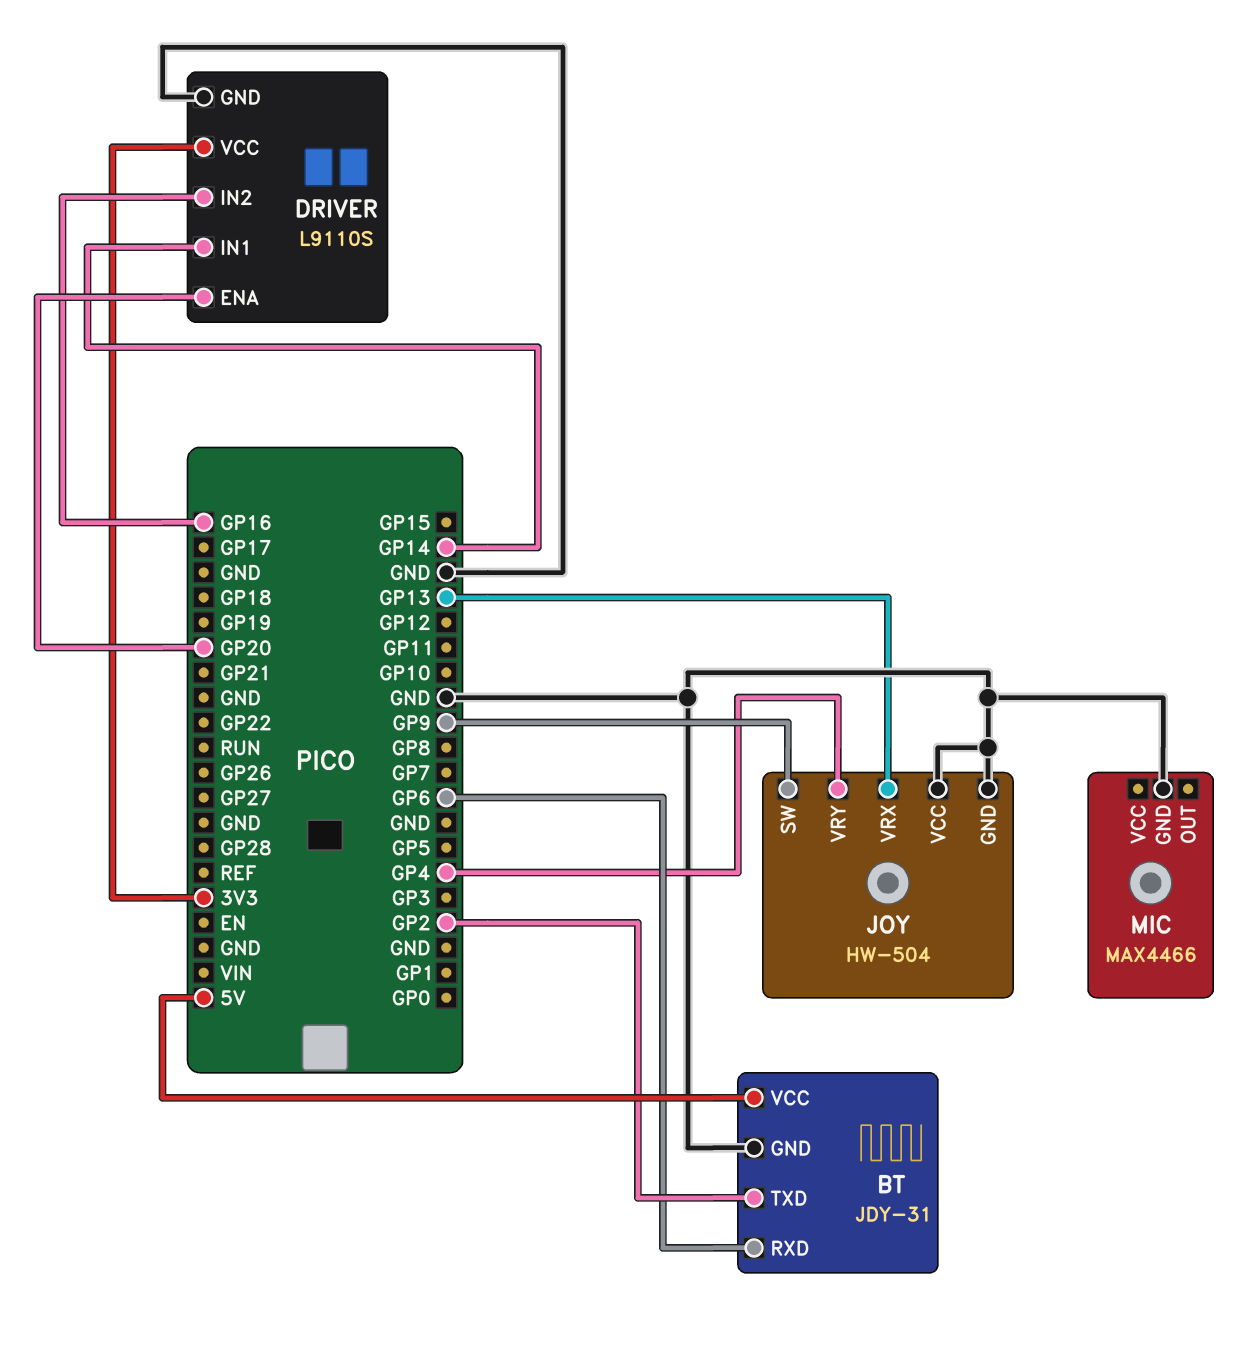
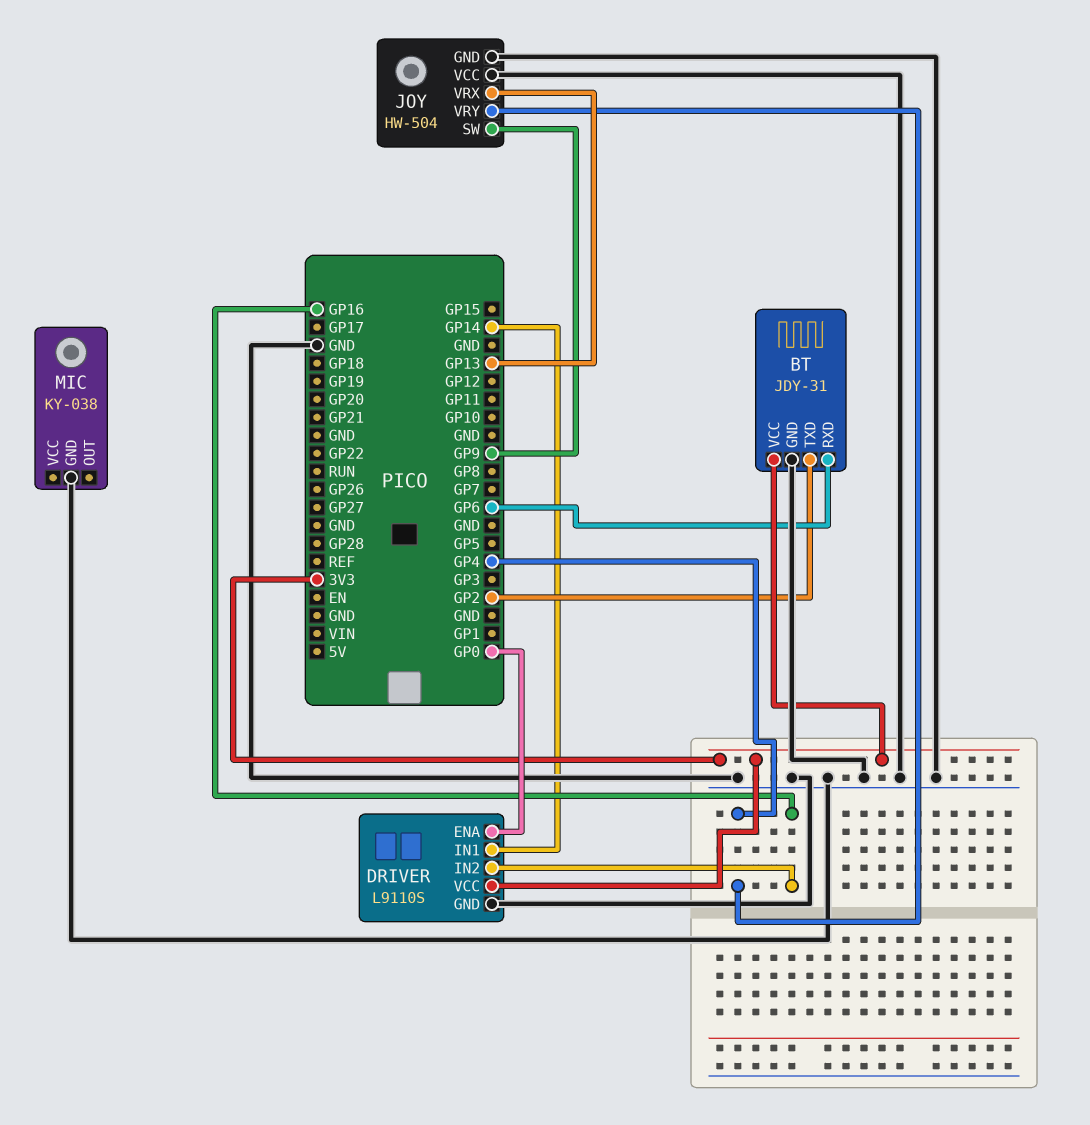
BT pin VCC: 5V -> 3V3
DRIVER pin ENA: GP20 -> GP0
MIC: MAX4466 -> KY-038

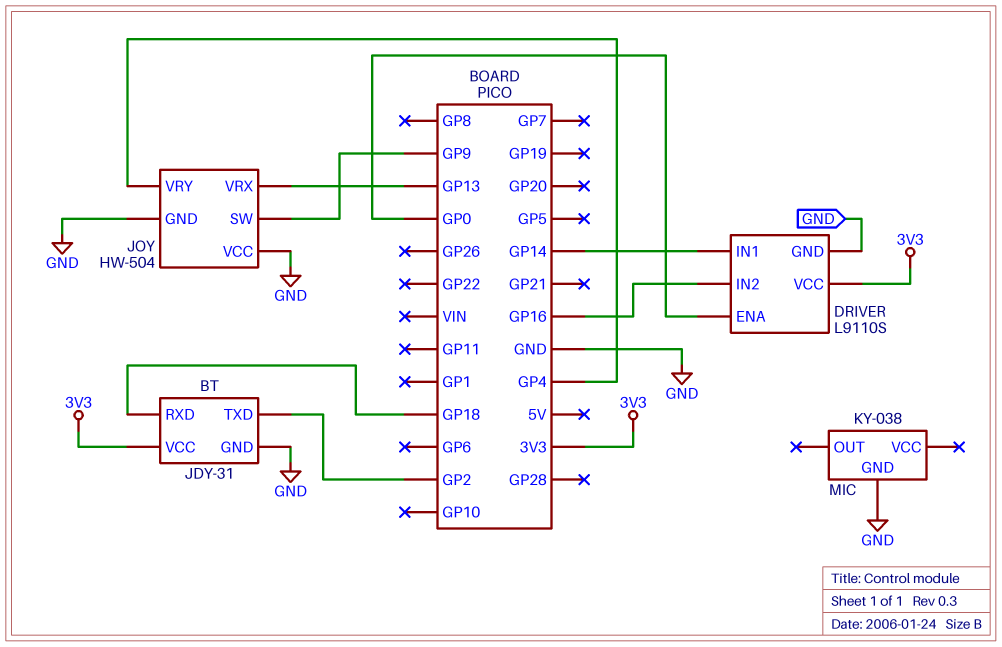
BT pin RXD: GP6 -> GP18

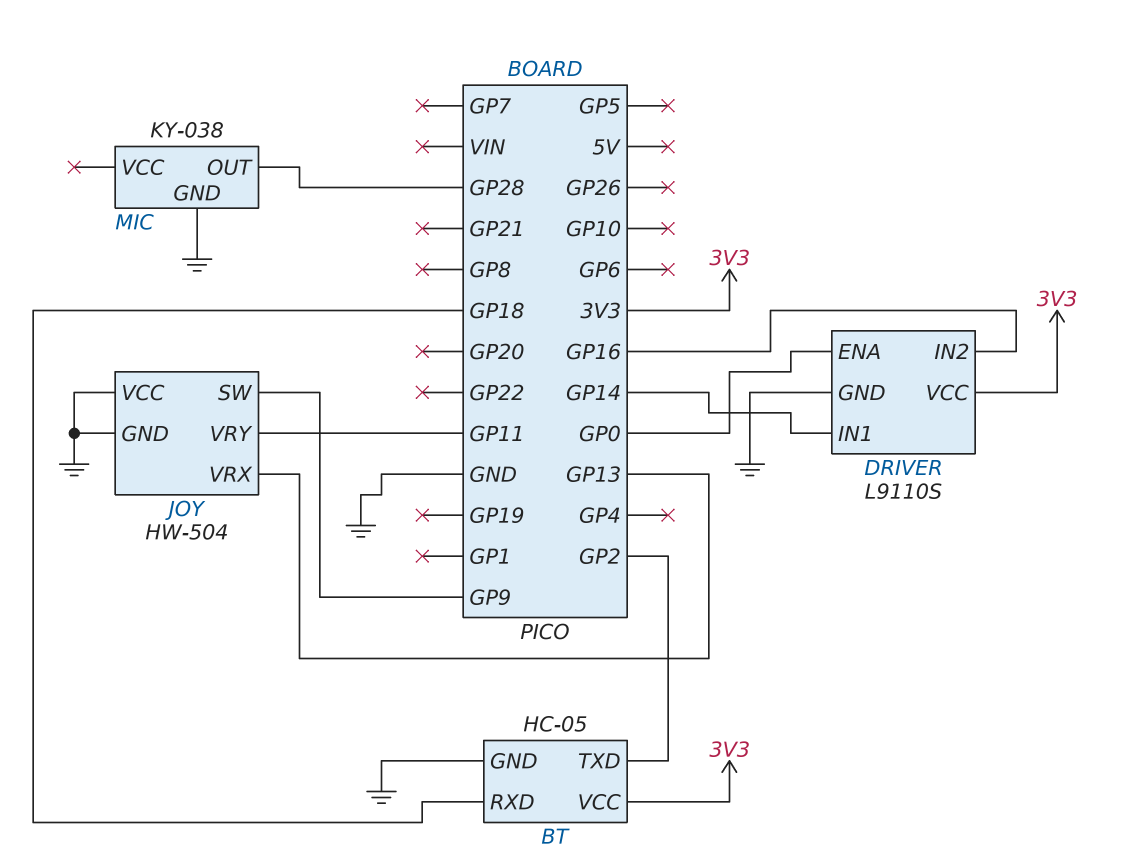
BT: JDY-31 -> HC-05
JOY pin VRY: GP4 -> GP11
MIC pin OUT: none -> GP28

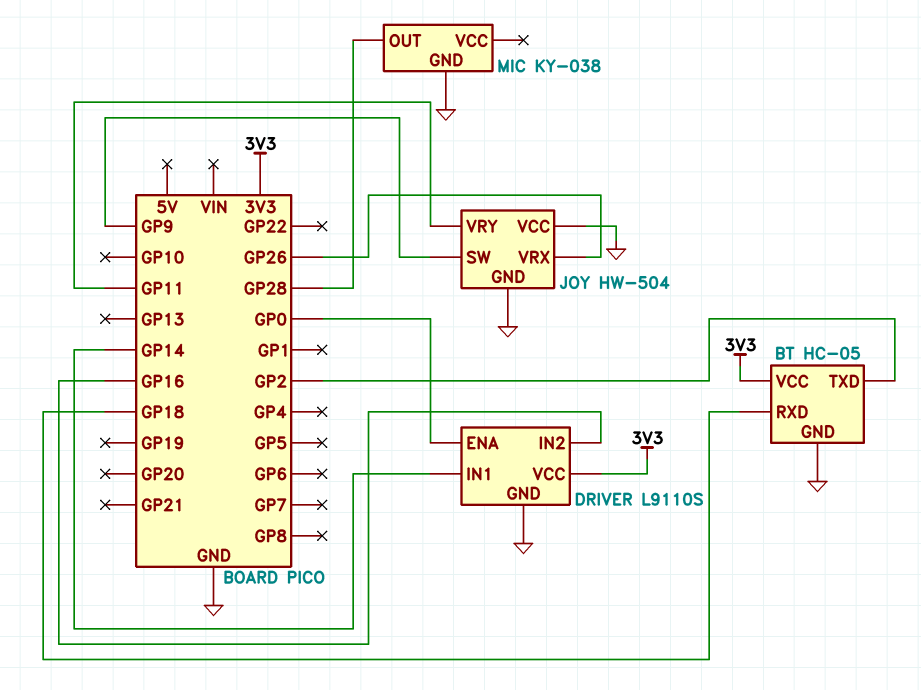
JOY pin VRX: GP13 -> GP26

